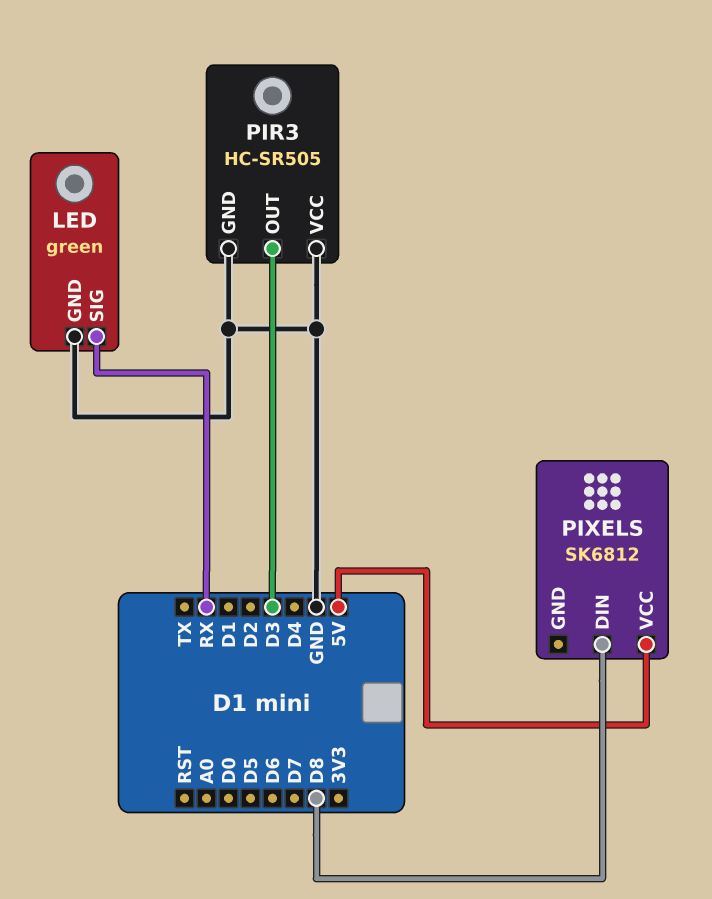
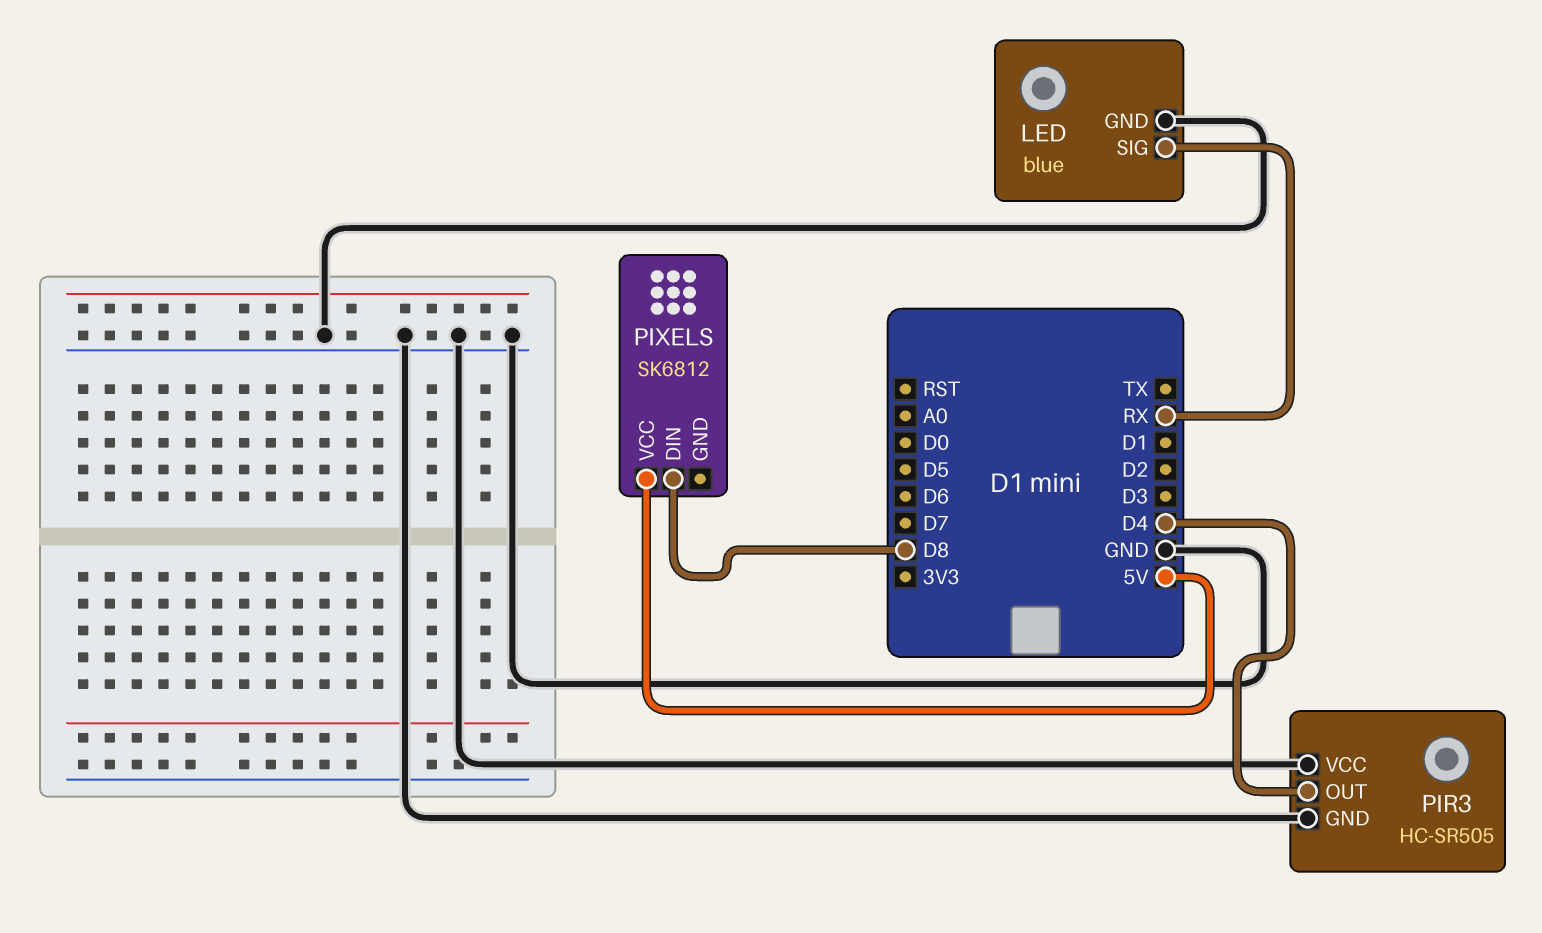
LED: green -> blue
PIR3 pin OUT: D3 -> D4

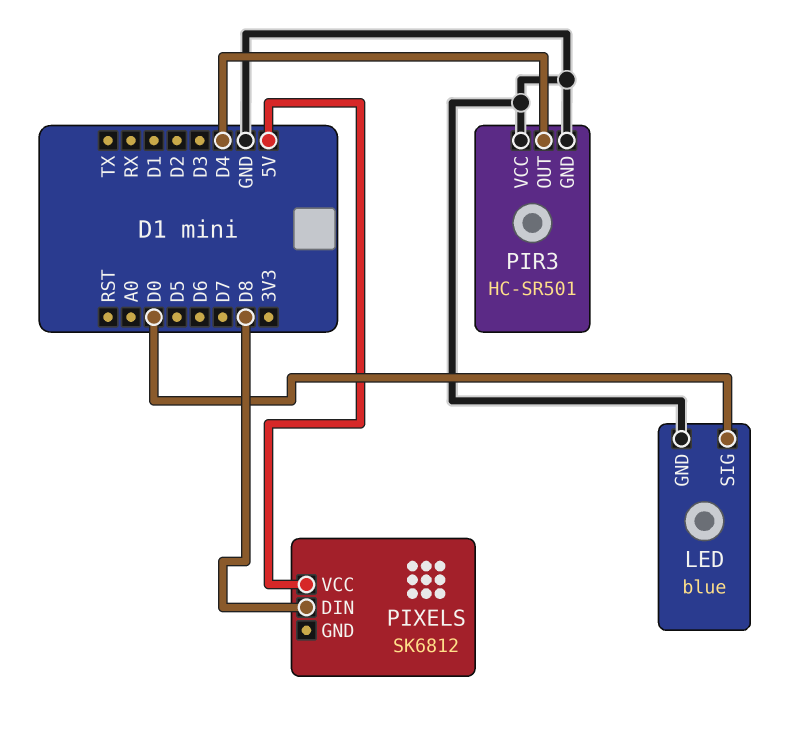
LED pin SIG: RX -> D0
PIR3: HC-SR505 -> HC-SR501

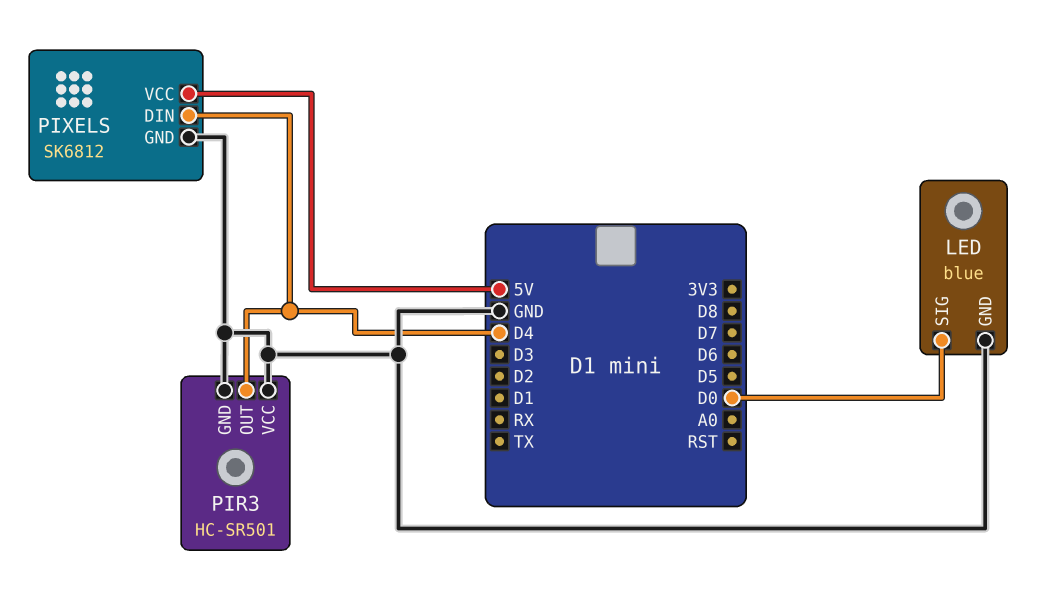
PIXELS pin DIN: D8 -> D4
PIXELS pin GND: none -> GND

